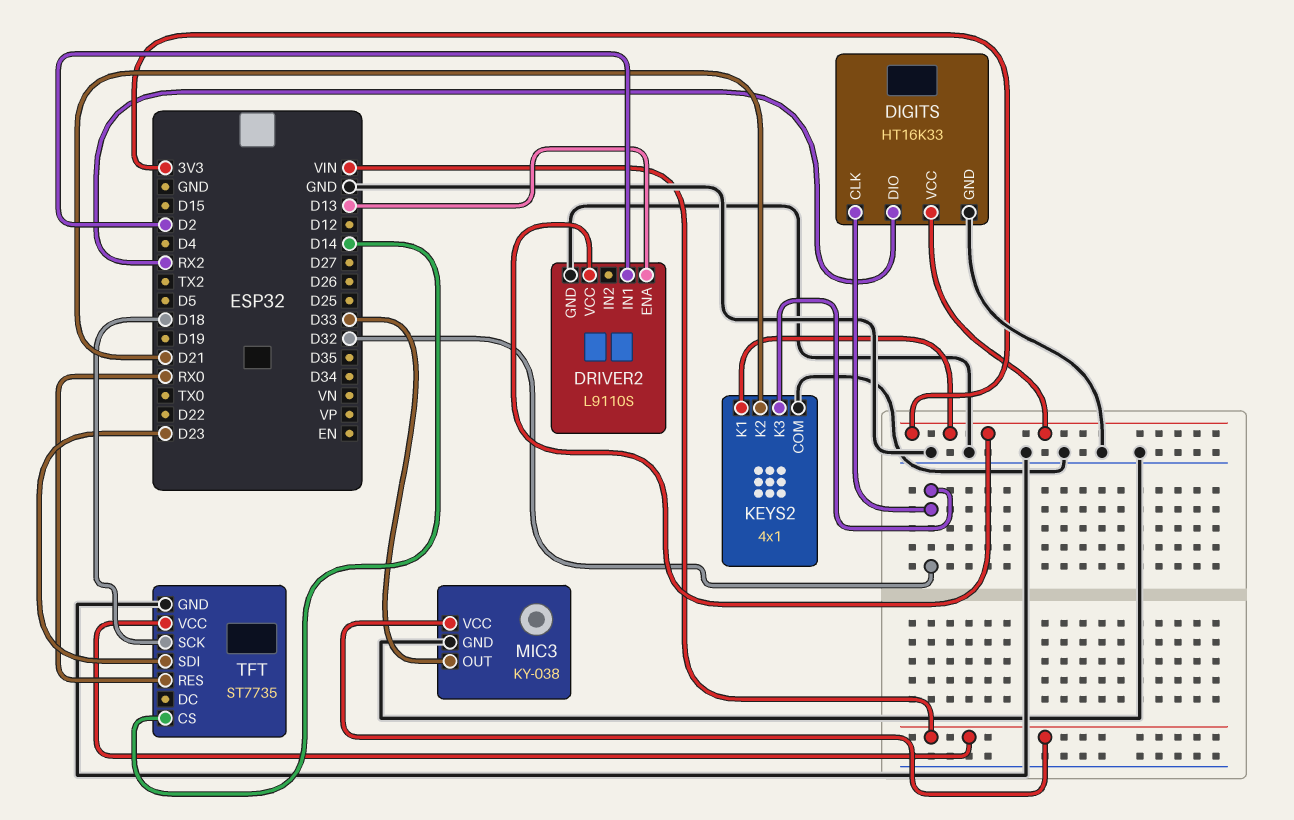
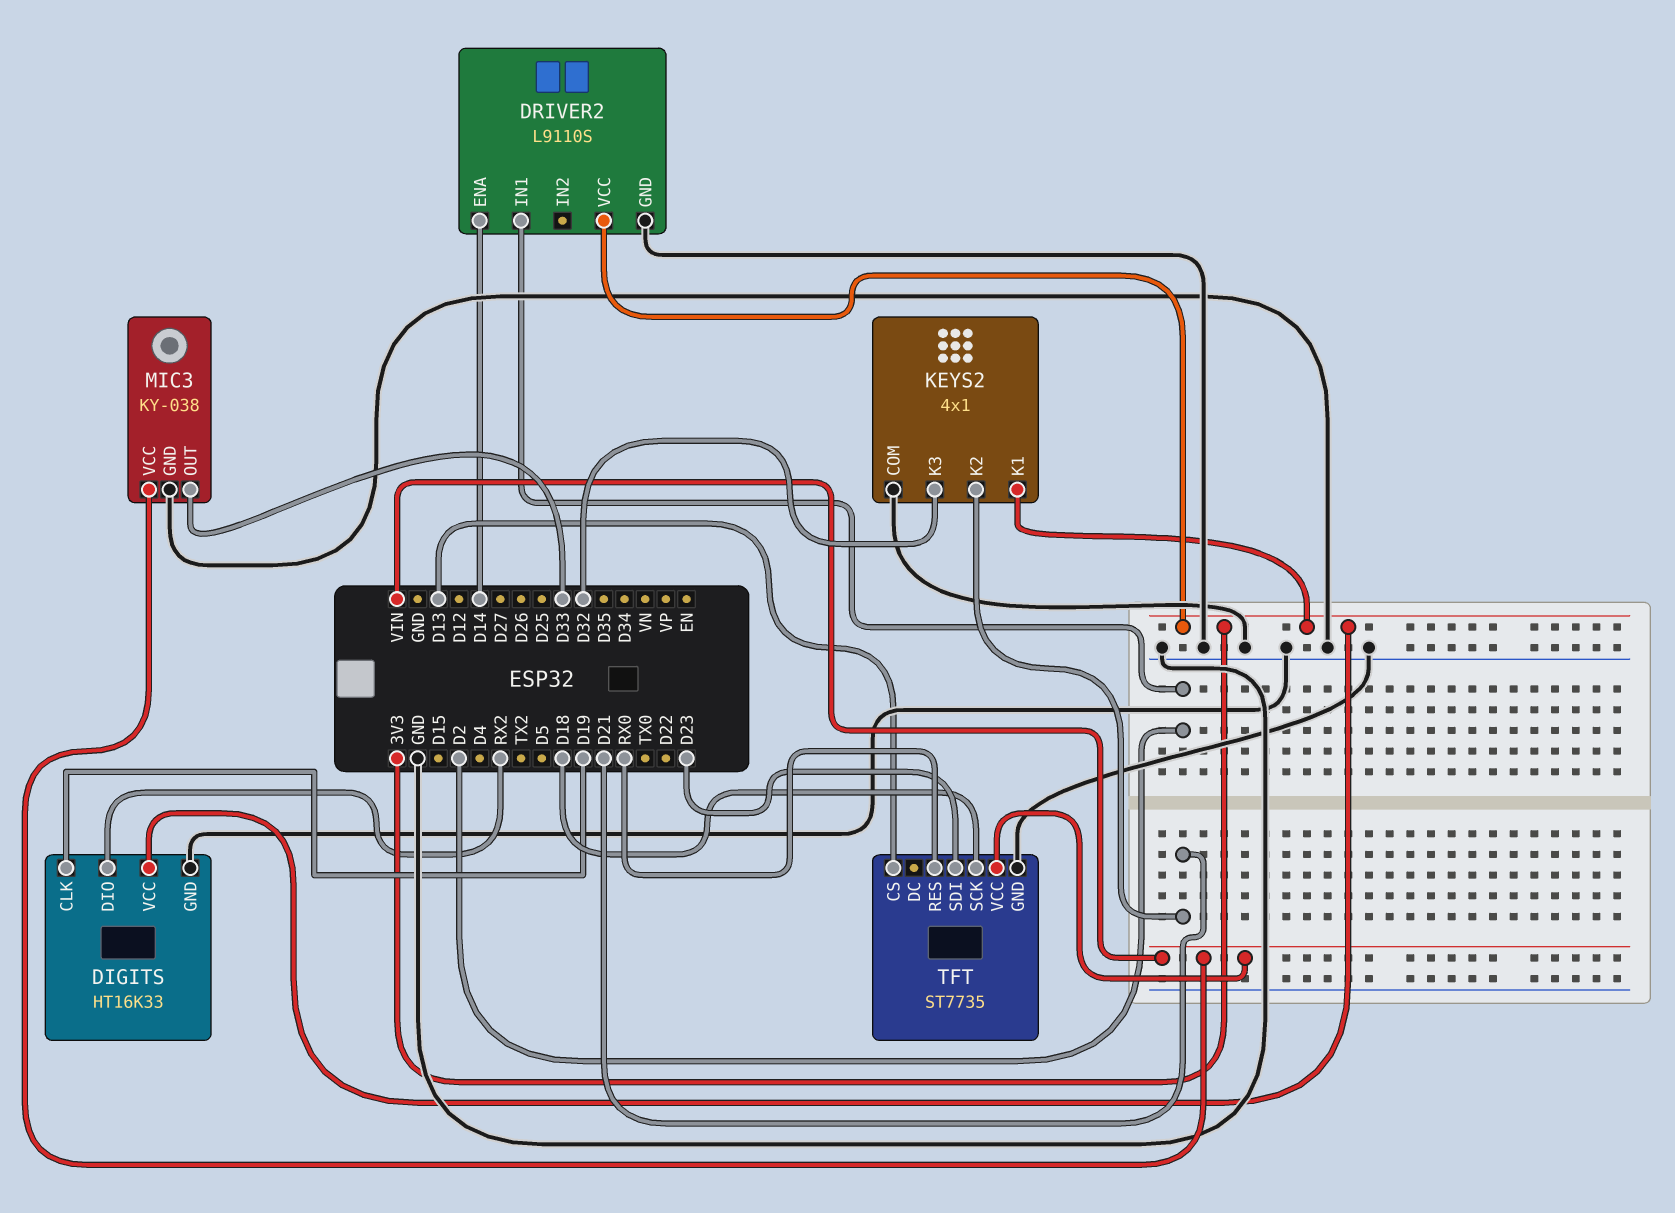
DIGITS pin CLK: D32 -> D19
DRIVER2 pin ENA: D13 -> D14
TFT pin CS: D14 -> D13

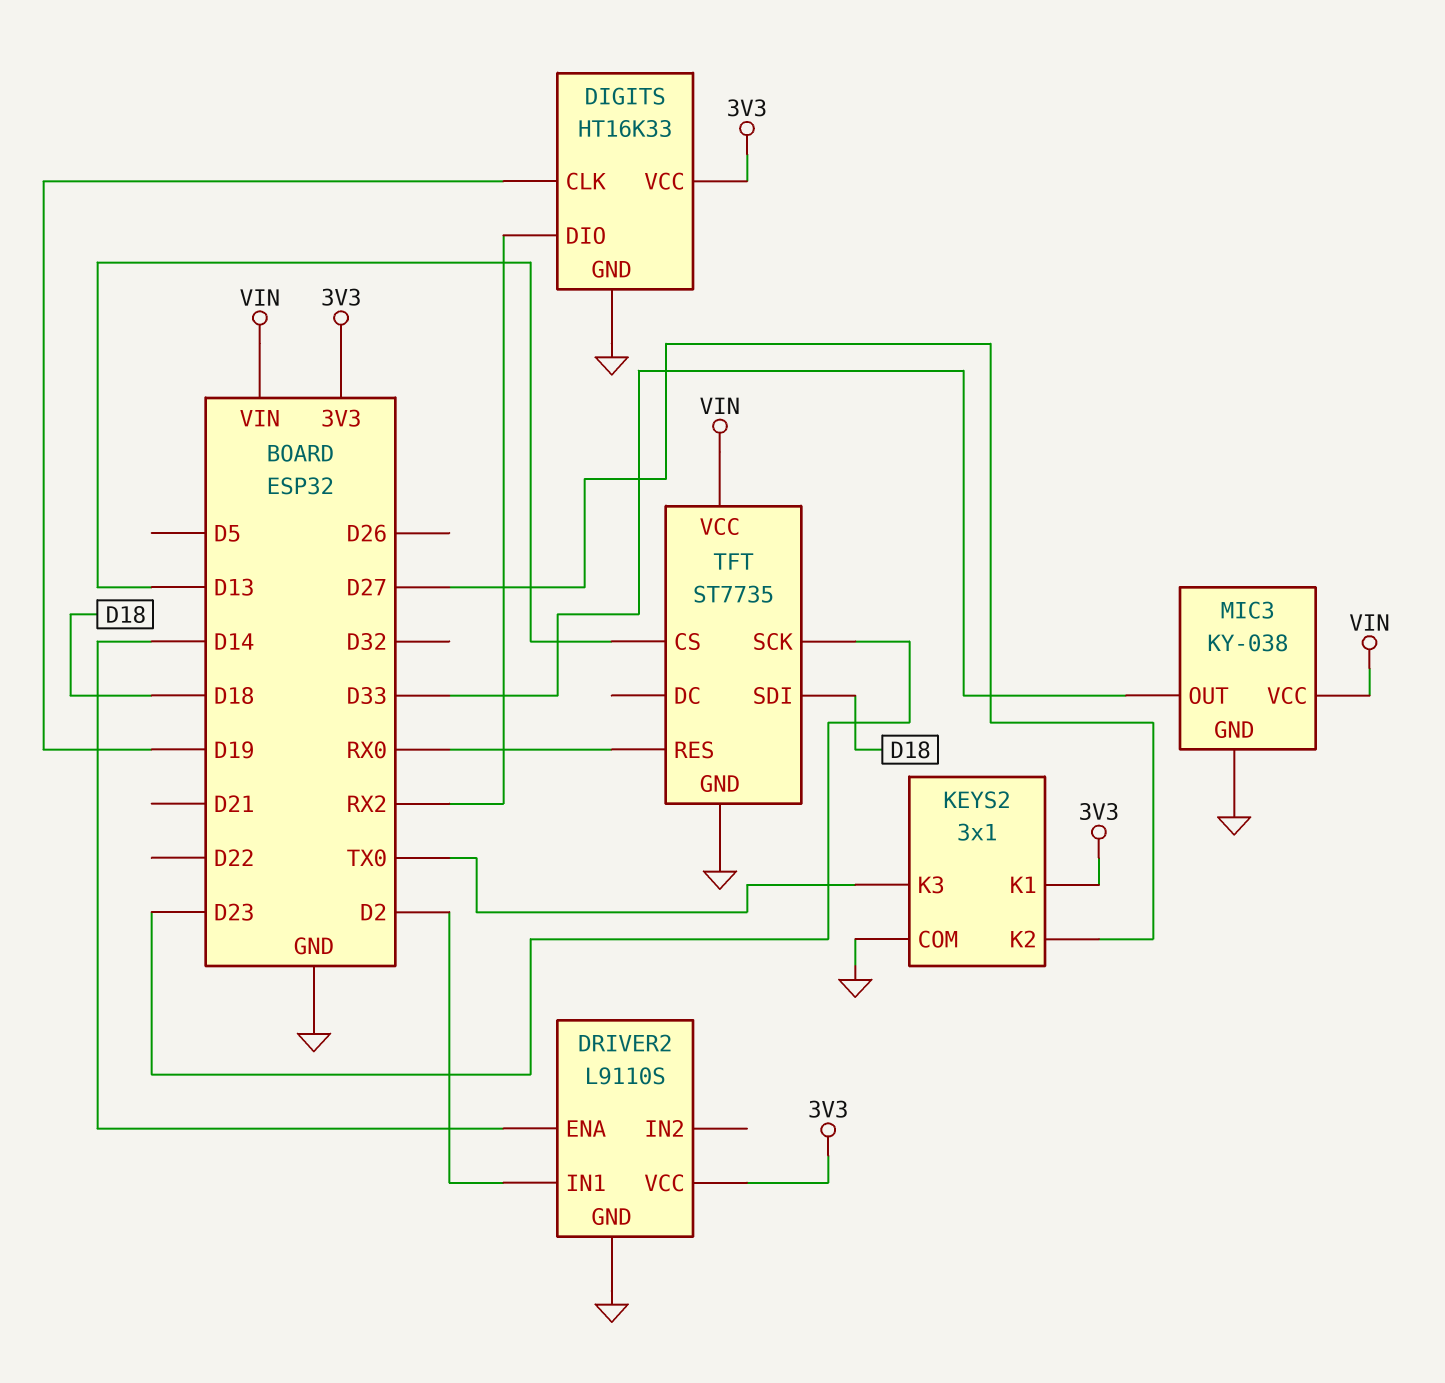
KEYS2: 4x1 -> 3x1
KEYS2 pin K2: D21 -> D27
KEYS2 pin K3: D32 -> TX0
TFT pin SCK: D18 -> D23
TFT pin SDI: D23 -> D18

